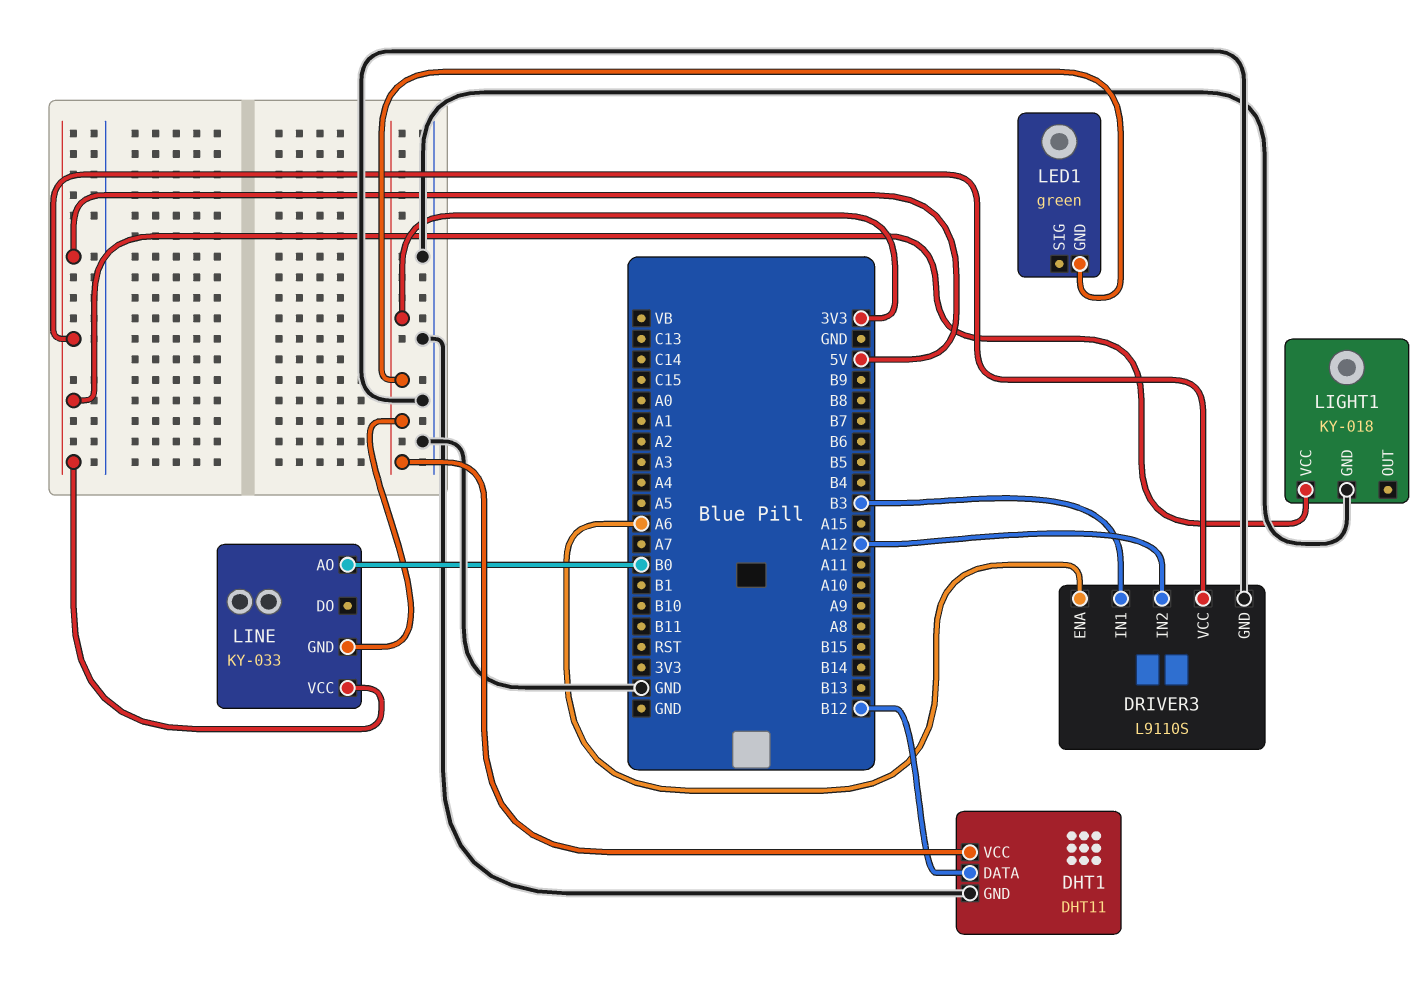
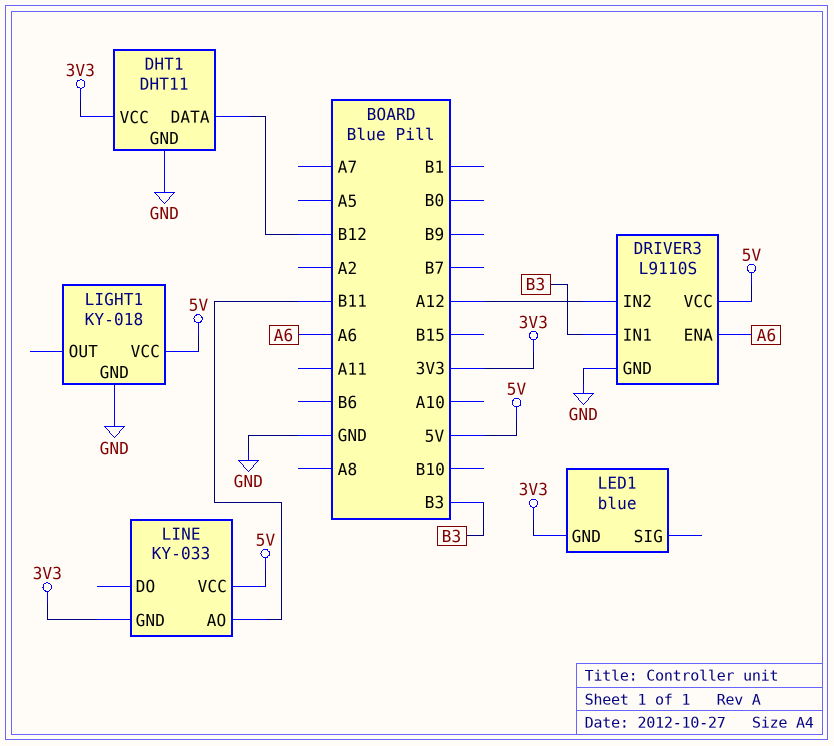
LED1: green -> blue
LINE pin AO: B0 -> B11

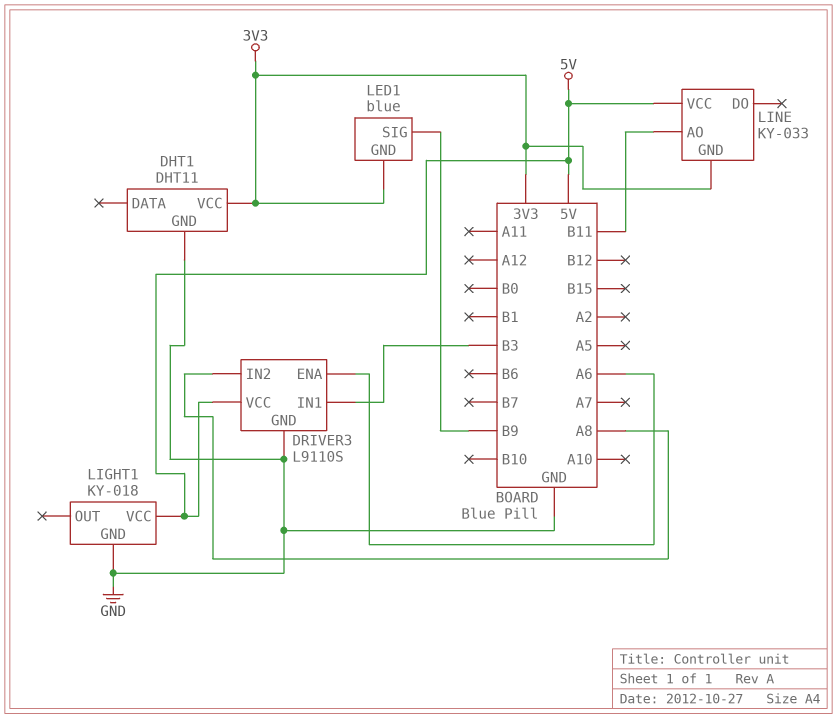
DHT1 pin DATA: B12 -> none
DRIVER3 pin IN2: A12 -> A8
LED1 pin SIG: none -> B9

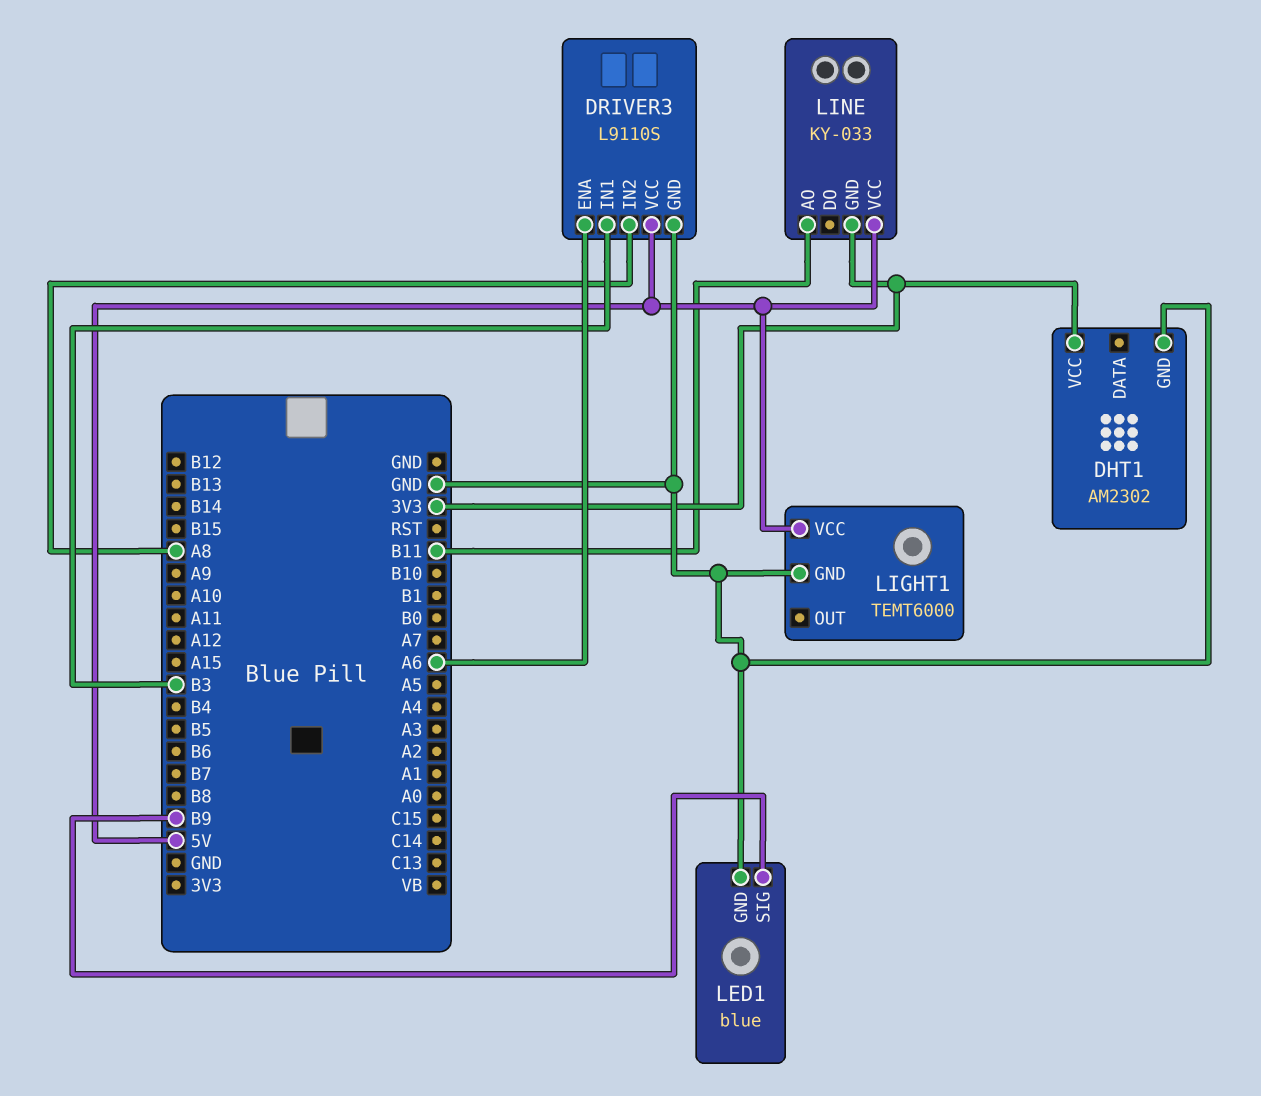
DHT1: DHT11 -> AM2302
LED1 pin GND: 3V3 -> GND
LIGHT1: KY-018 -> TEMT6000

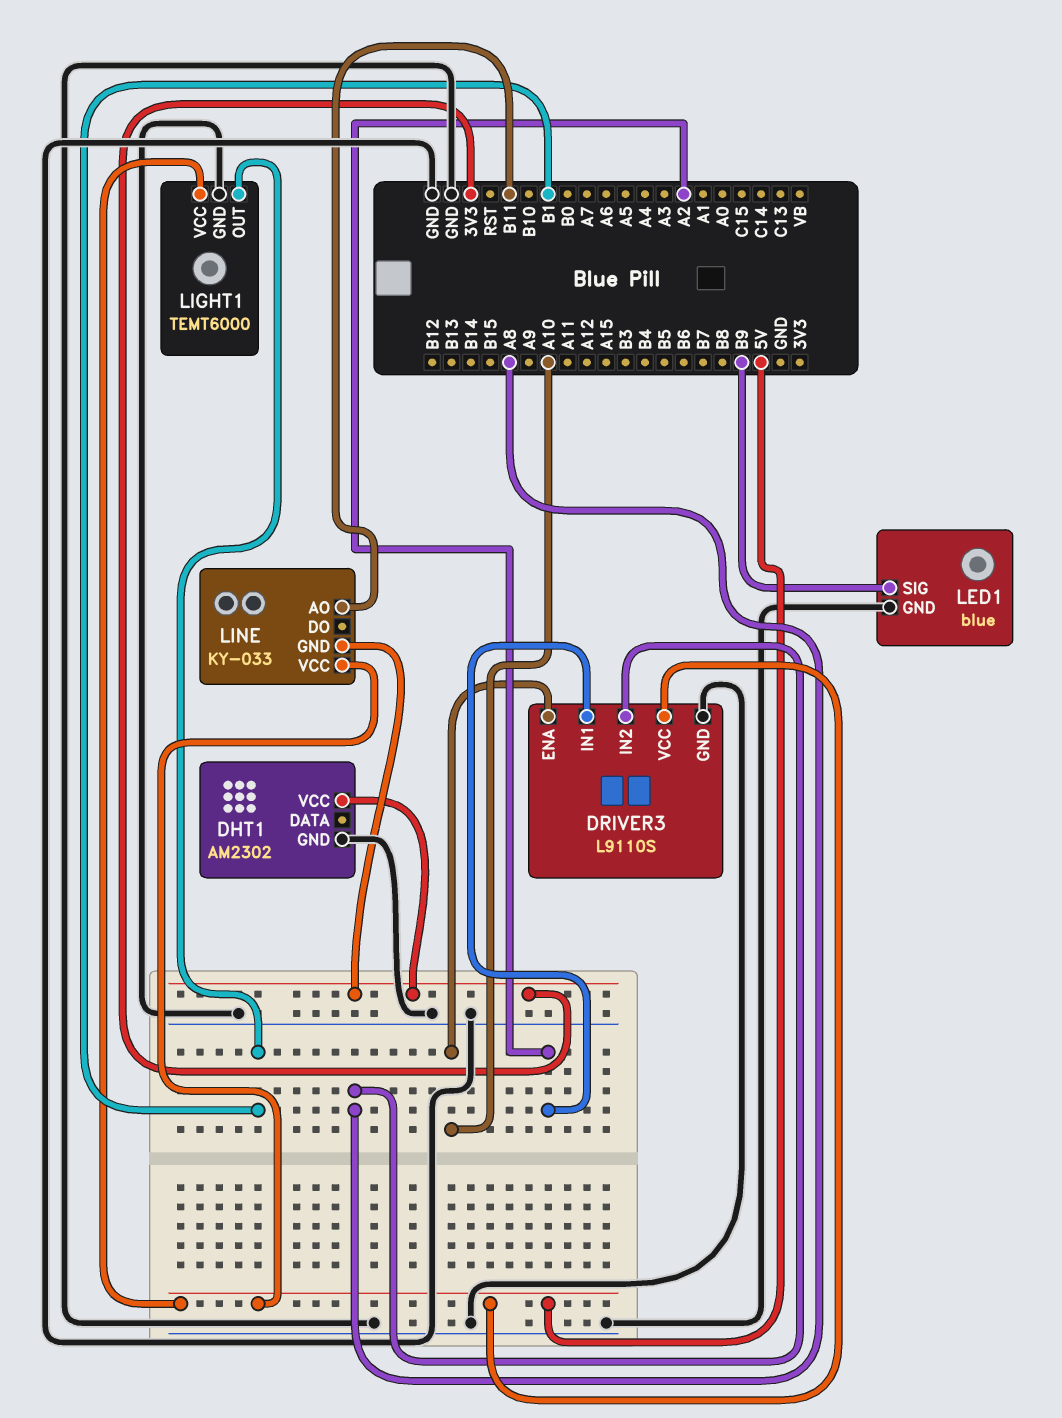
DRIVER3 pin ENA: A6 -> A10
DRIVER3 pin IN1: B3 -> A2
LIGHT1 pin OUT: none -> B1

